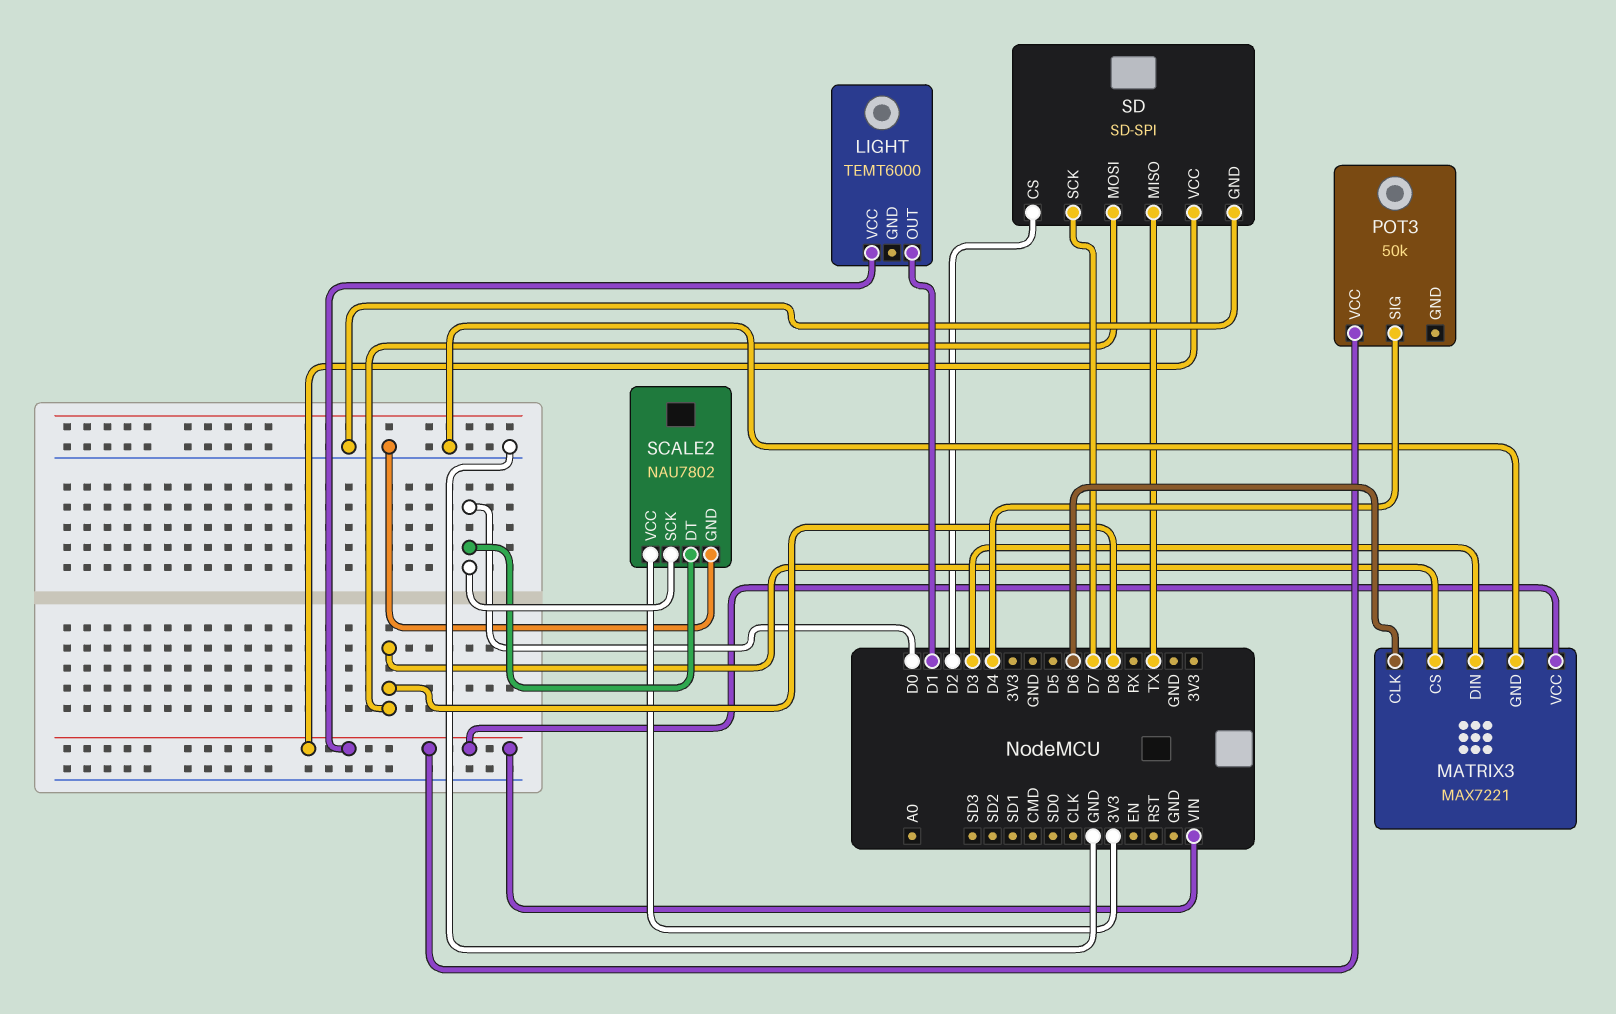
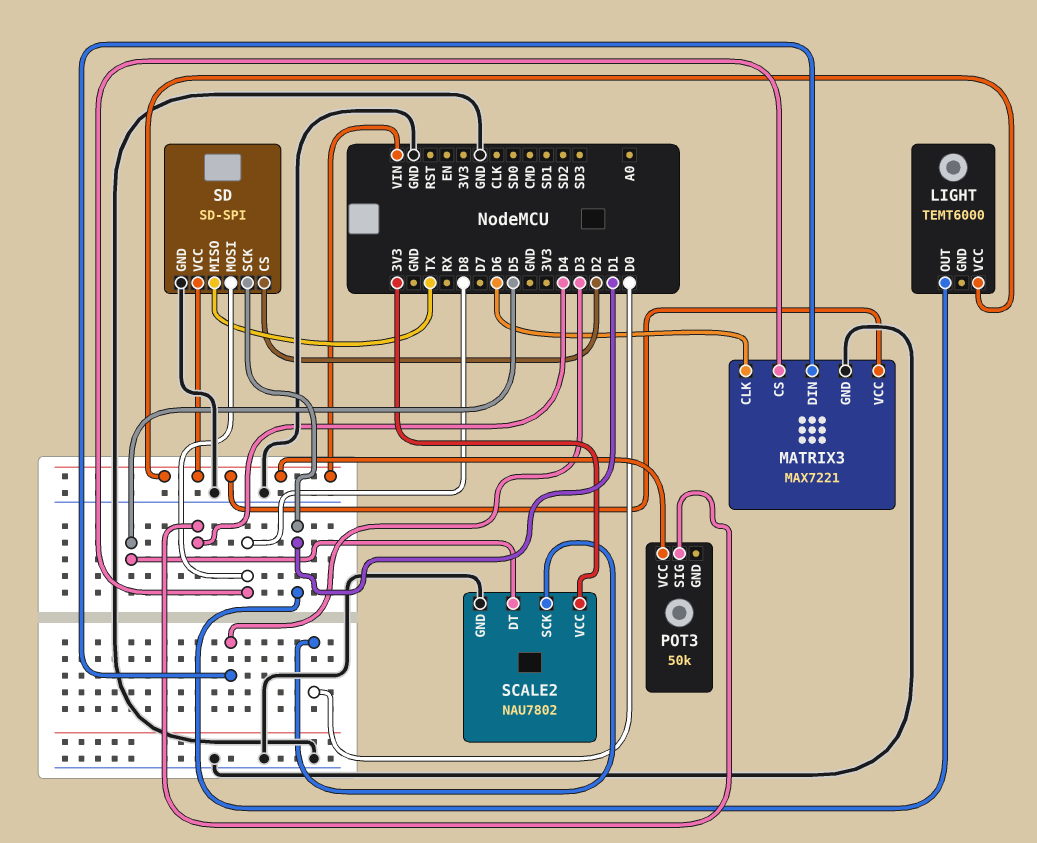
SCALE2 pin DT: D0 -> D5
SD pin SCK: D7 -> D1

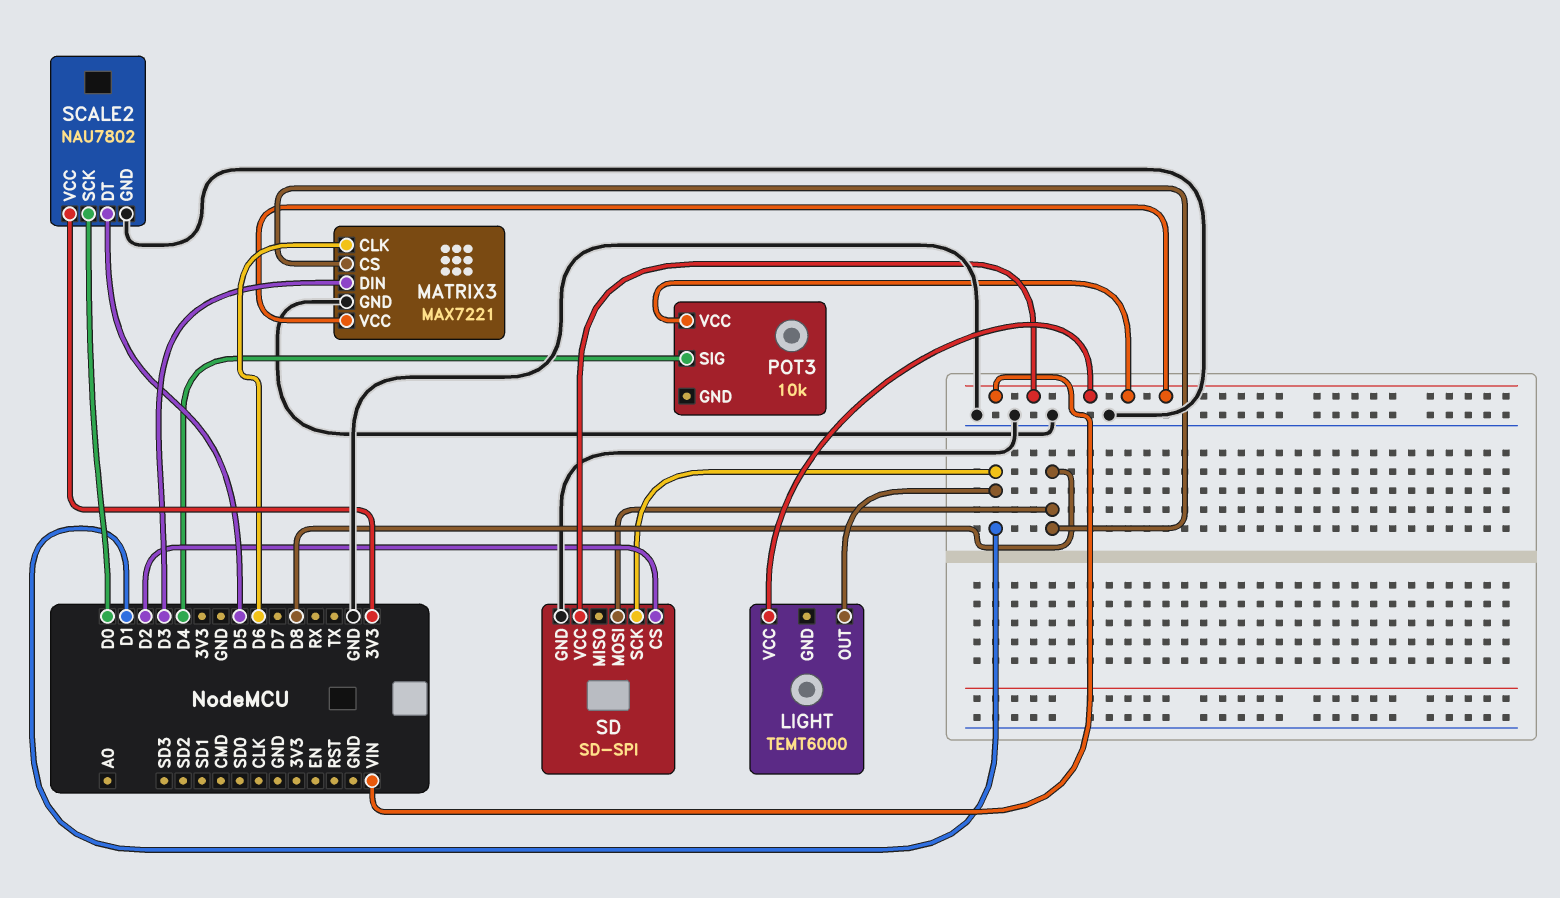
POT3: 50k -> 10k
SD pin MISO: TX -> none

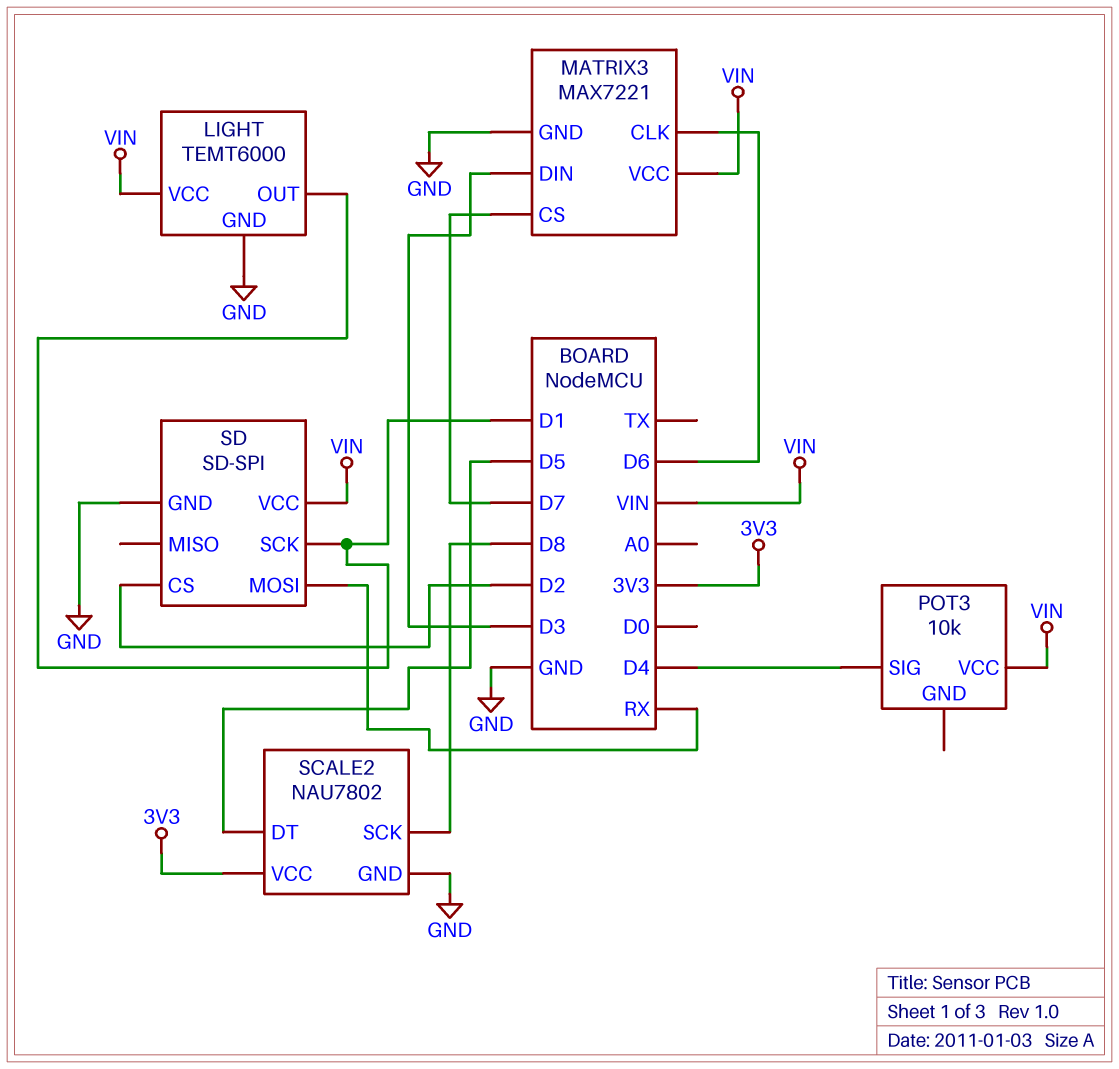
LIGHT pin GND: none -> GND
MATRIX3 pin CS: D8 -> D7
SCALE2 pin SCK: D0 -> D8
SD pin MOSI: D8 -> RX

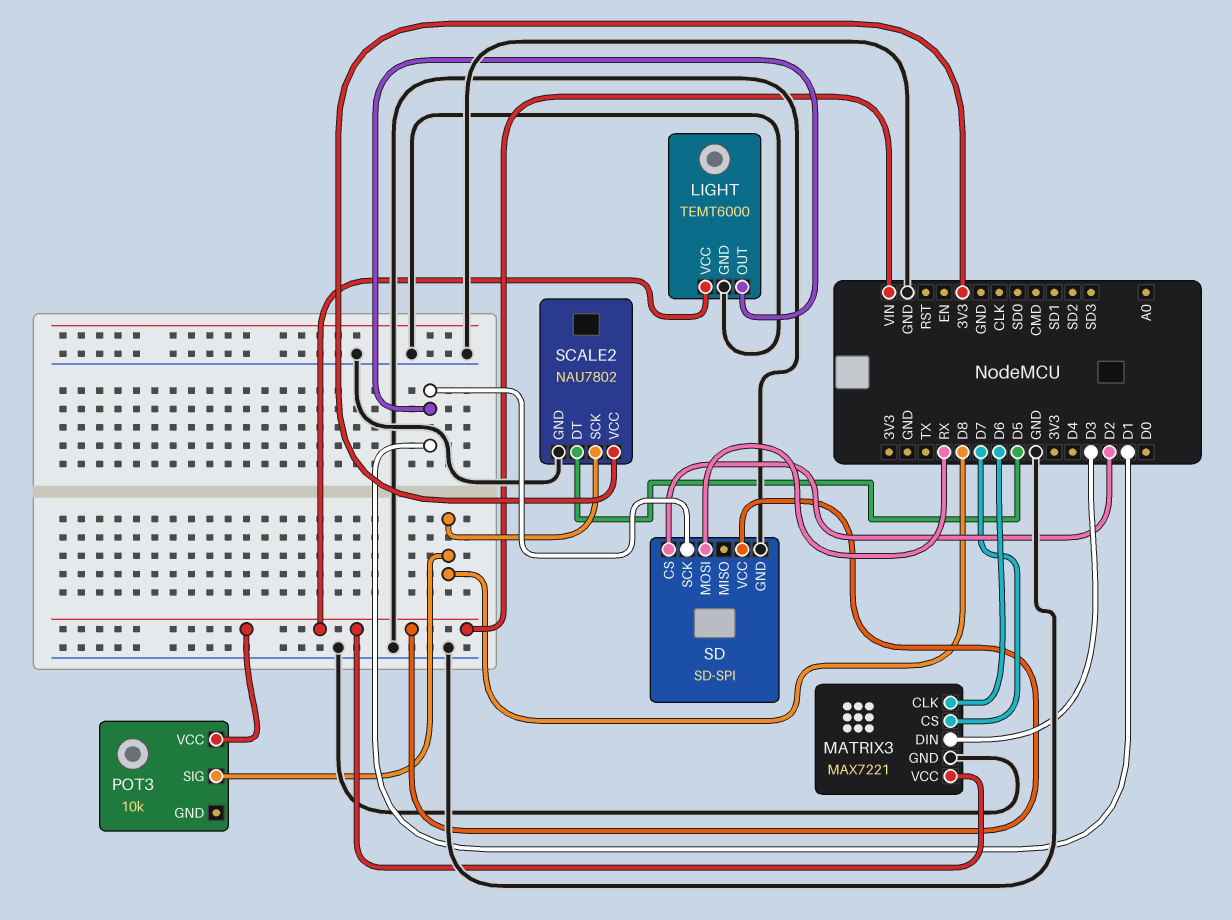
POT3 pin SIG: D4 -> D8

